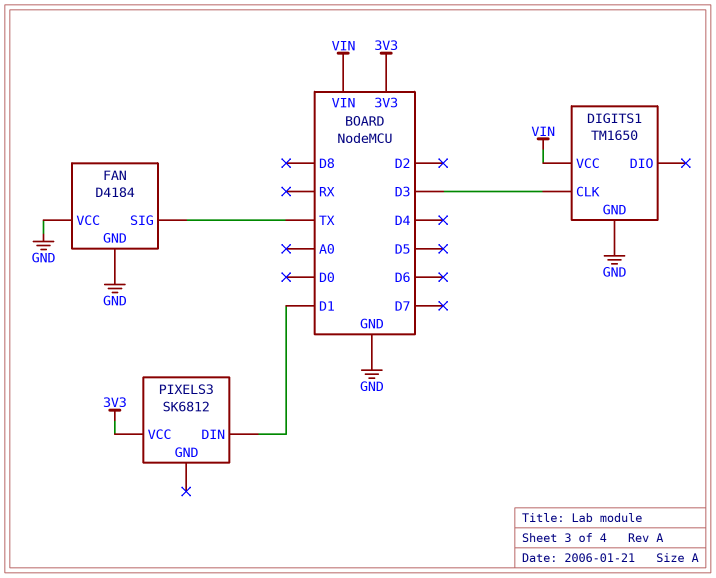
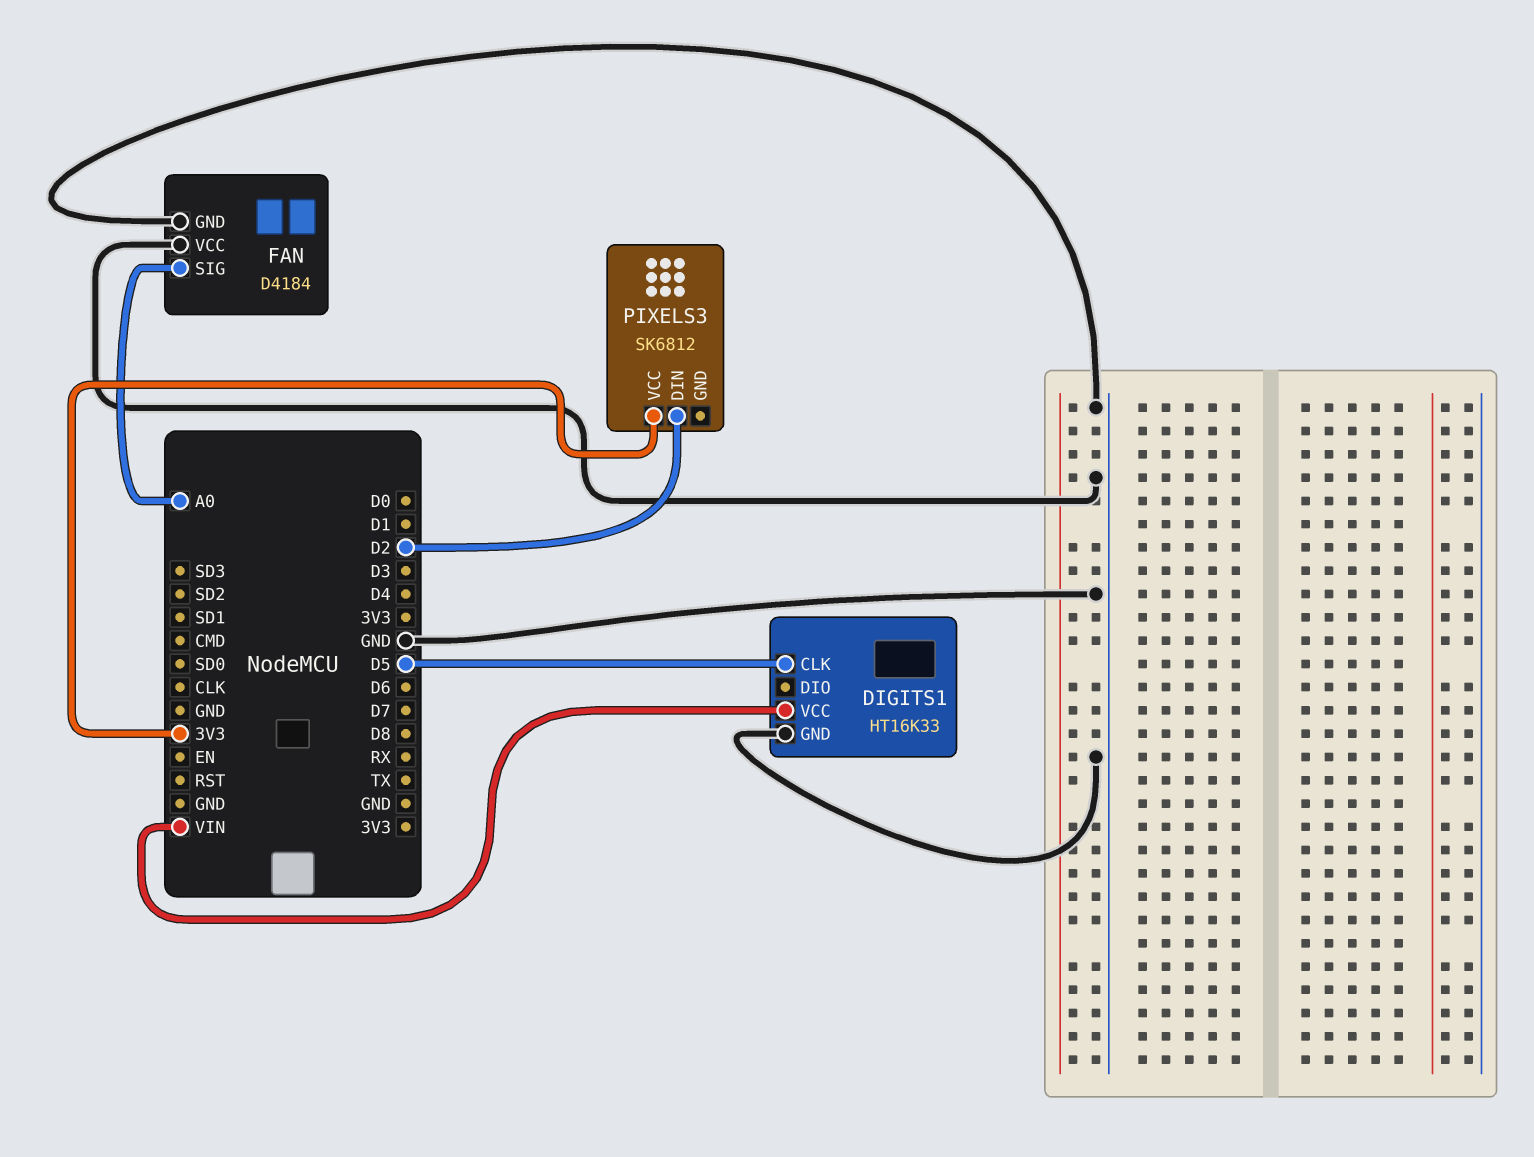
DIGITS1: TM1650 -> HT16K33
DIGITS1 pin CLK: D3 -> D5
FAN pin SIG: TX -> A0
PIXELS3 pin DIN: D1 -> D2

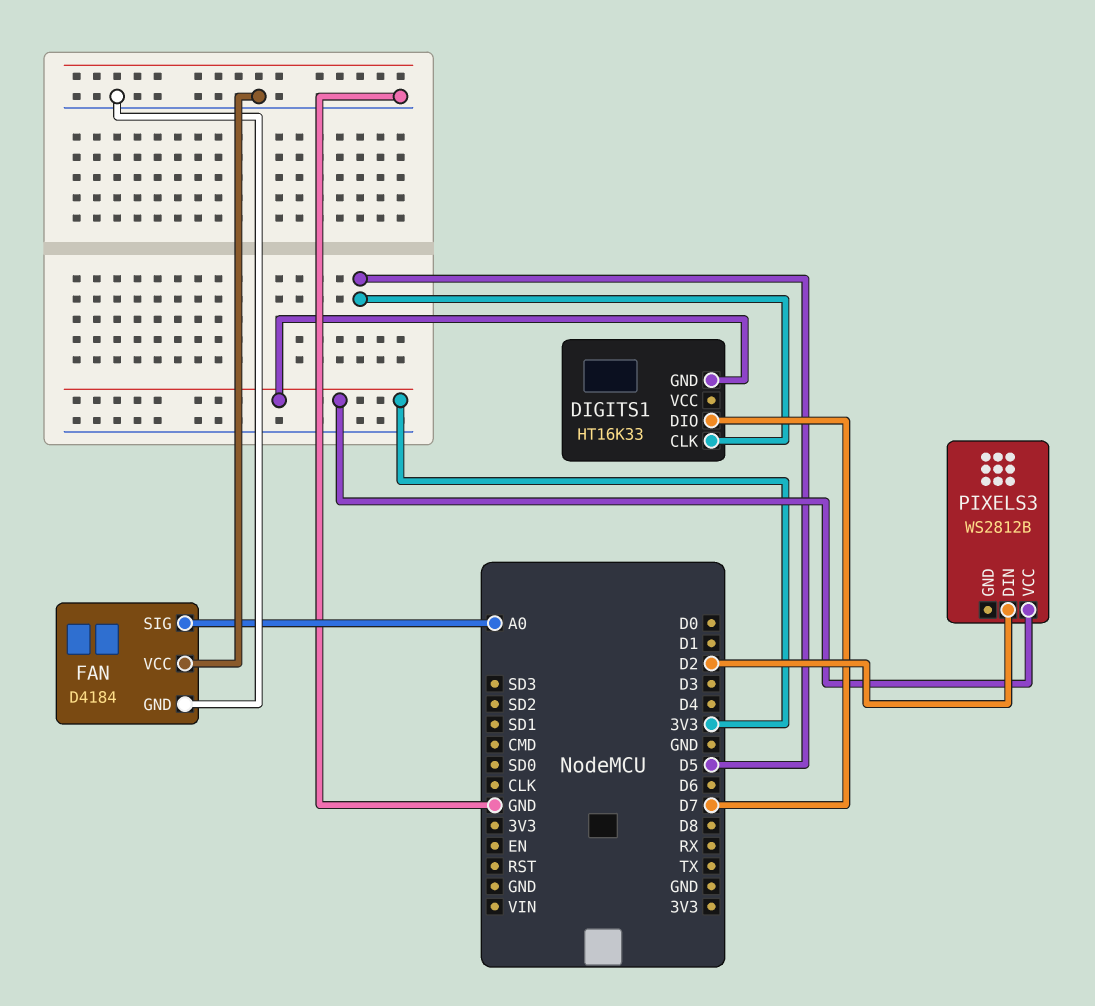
DIGITS1 pin DIO: none -> D7
DIGITS1 pin GND: GND -> 3V3
DIGITS1 pin VCC: VIN -> none
PIXELS3: SK6812 -> WS2812B

